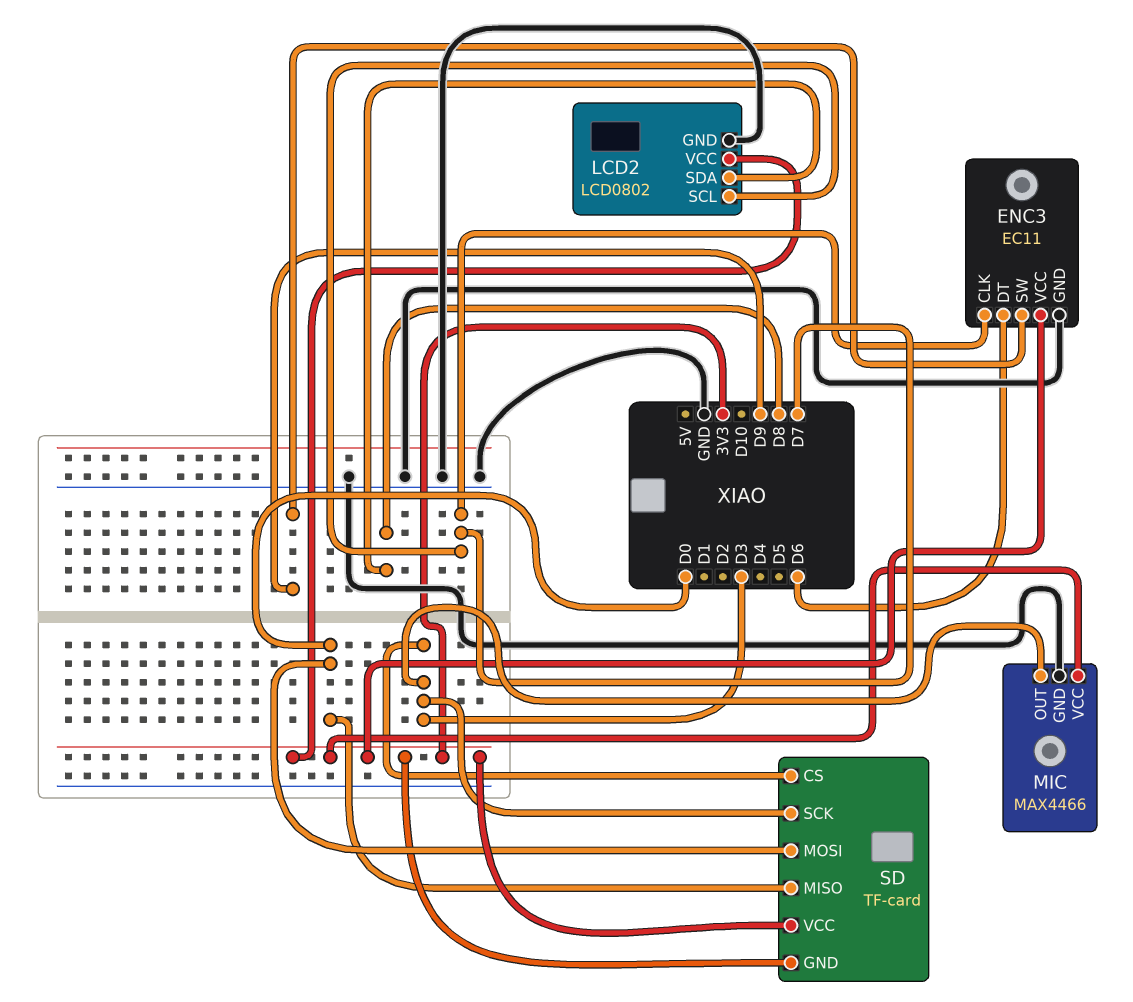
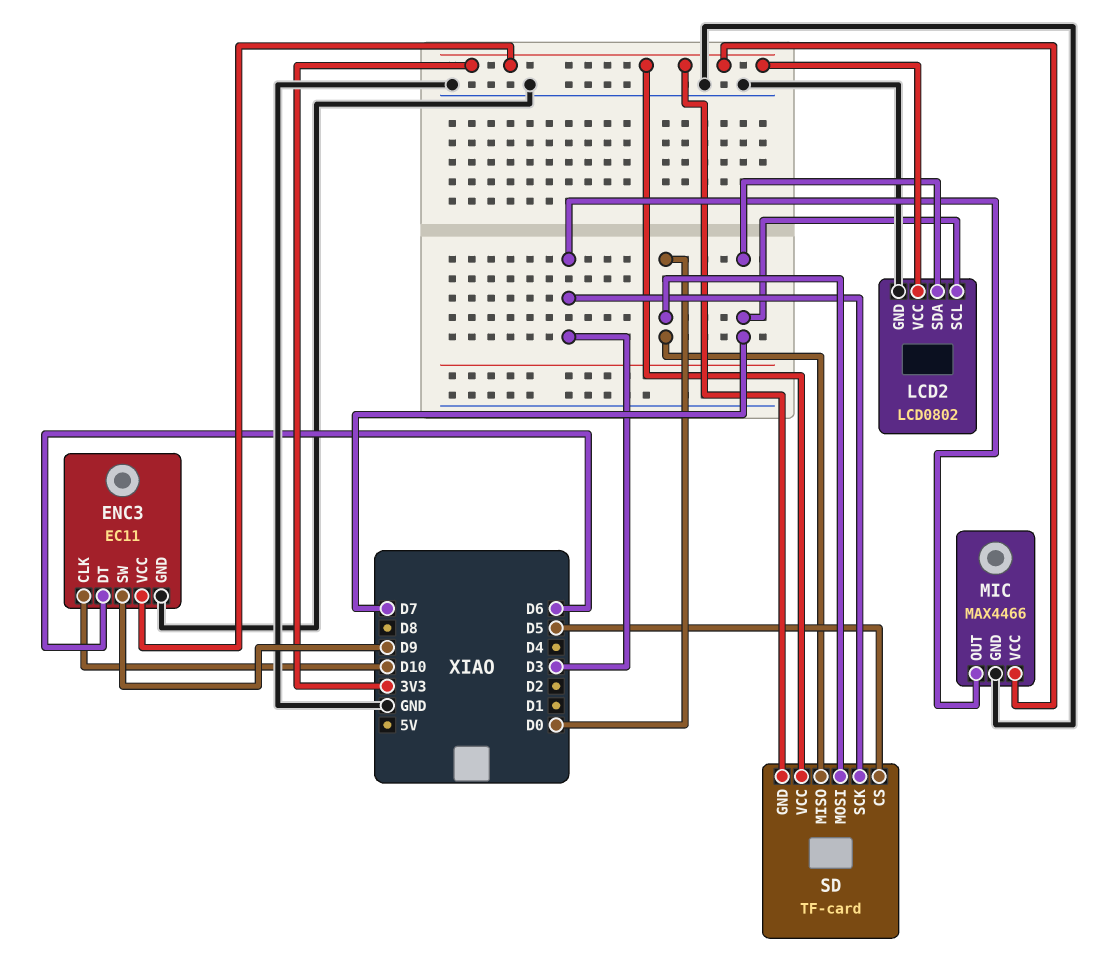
ENC3 pin CLK: D7 -> D10
LCD2 pin SDA: D8 -> D7
SD pin CS: D3 -> D5

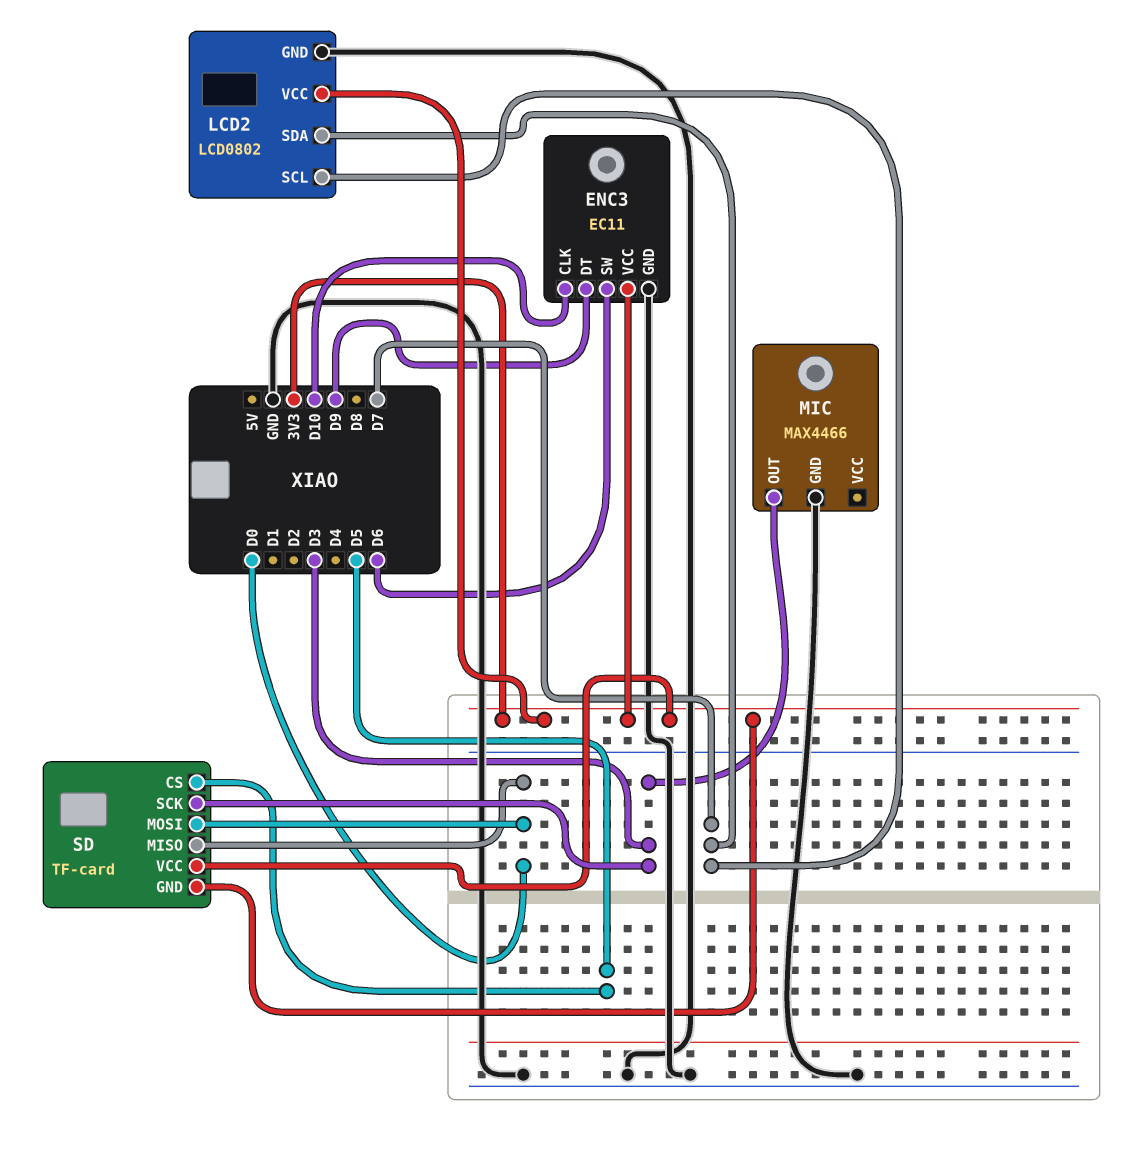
ENC3 pin DT: D6 -> D9
ENC3 pin SW: D9 -> D6
MIC pin VCC: 3V3 -> none

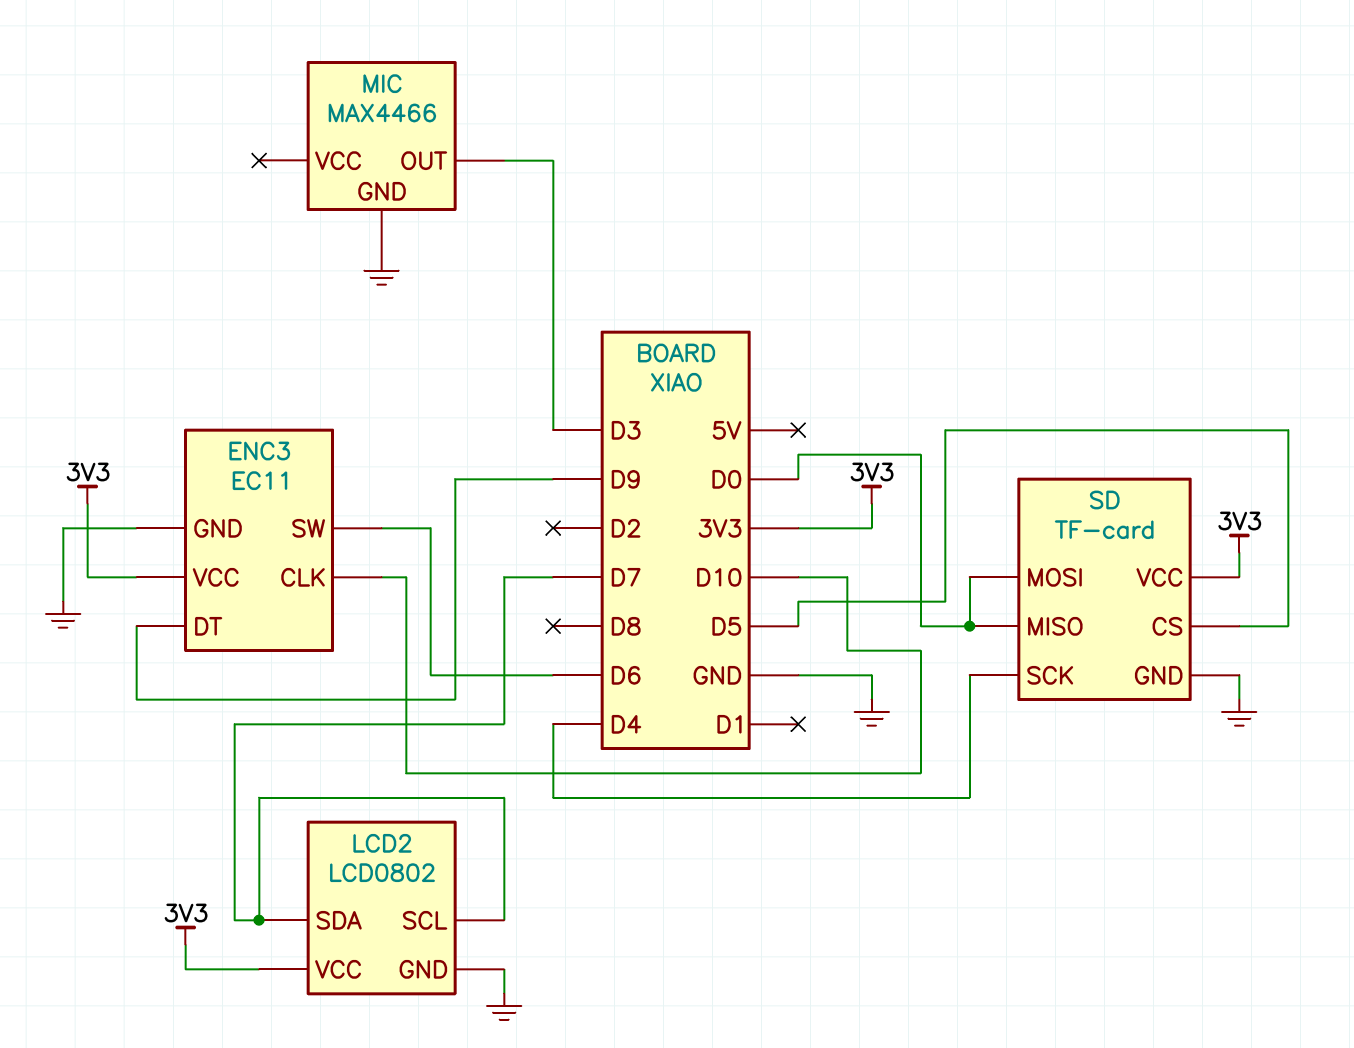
SD pin GND: 3V3 -> GND
SD pin SCK: D3 -> D4

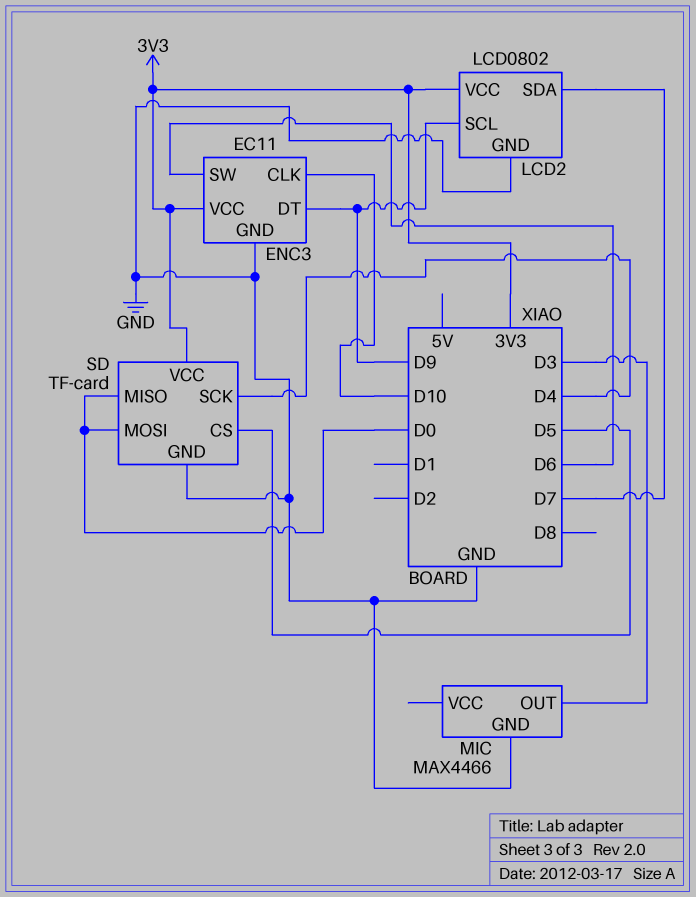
LCD2 pin SCL: D7 -> D9

